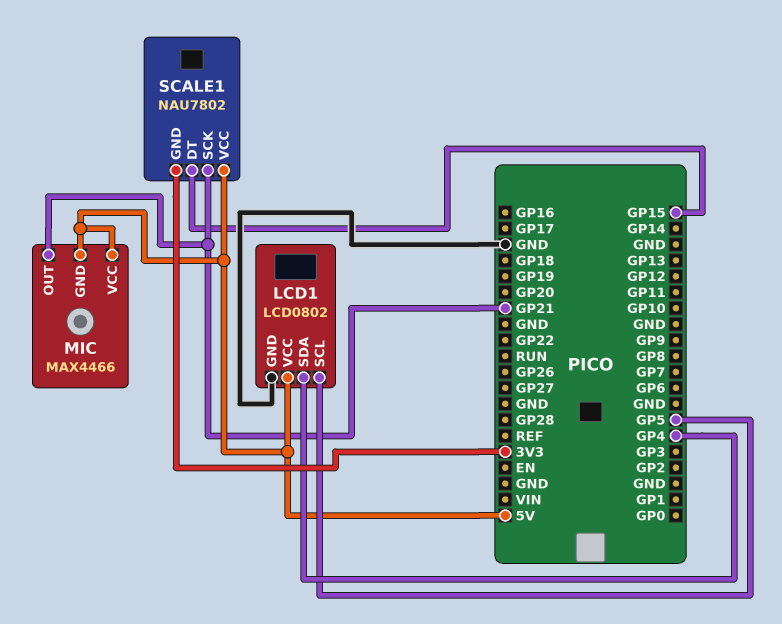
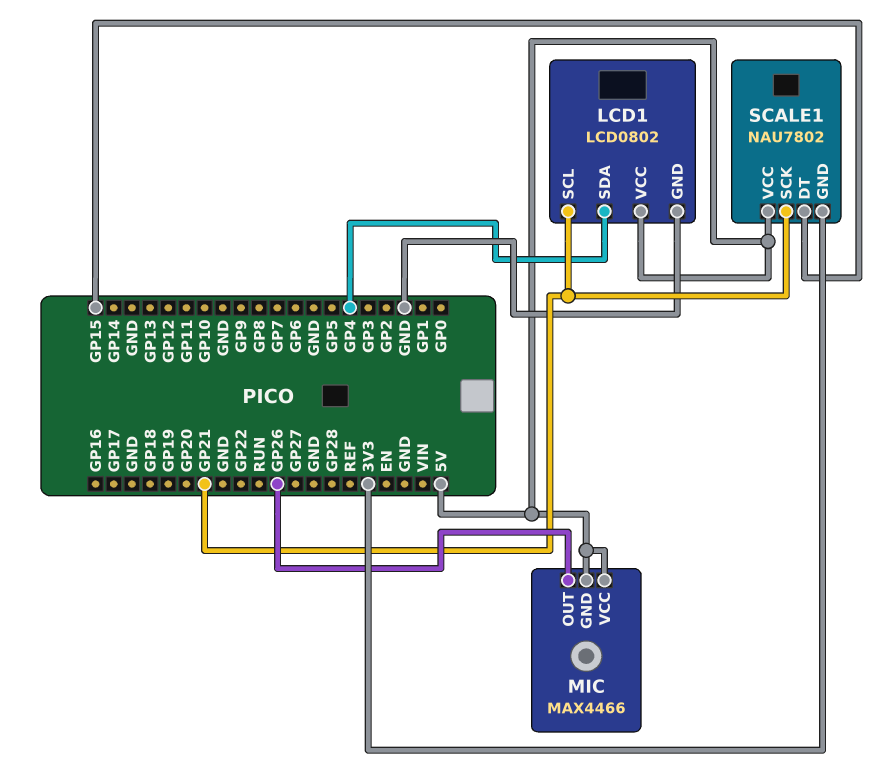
LCD1 pin SCL: GP5 -> GP21
MIC pin OUT: GP21 -> GP26

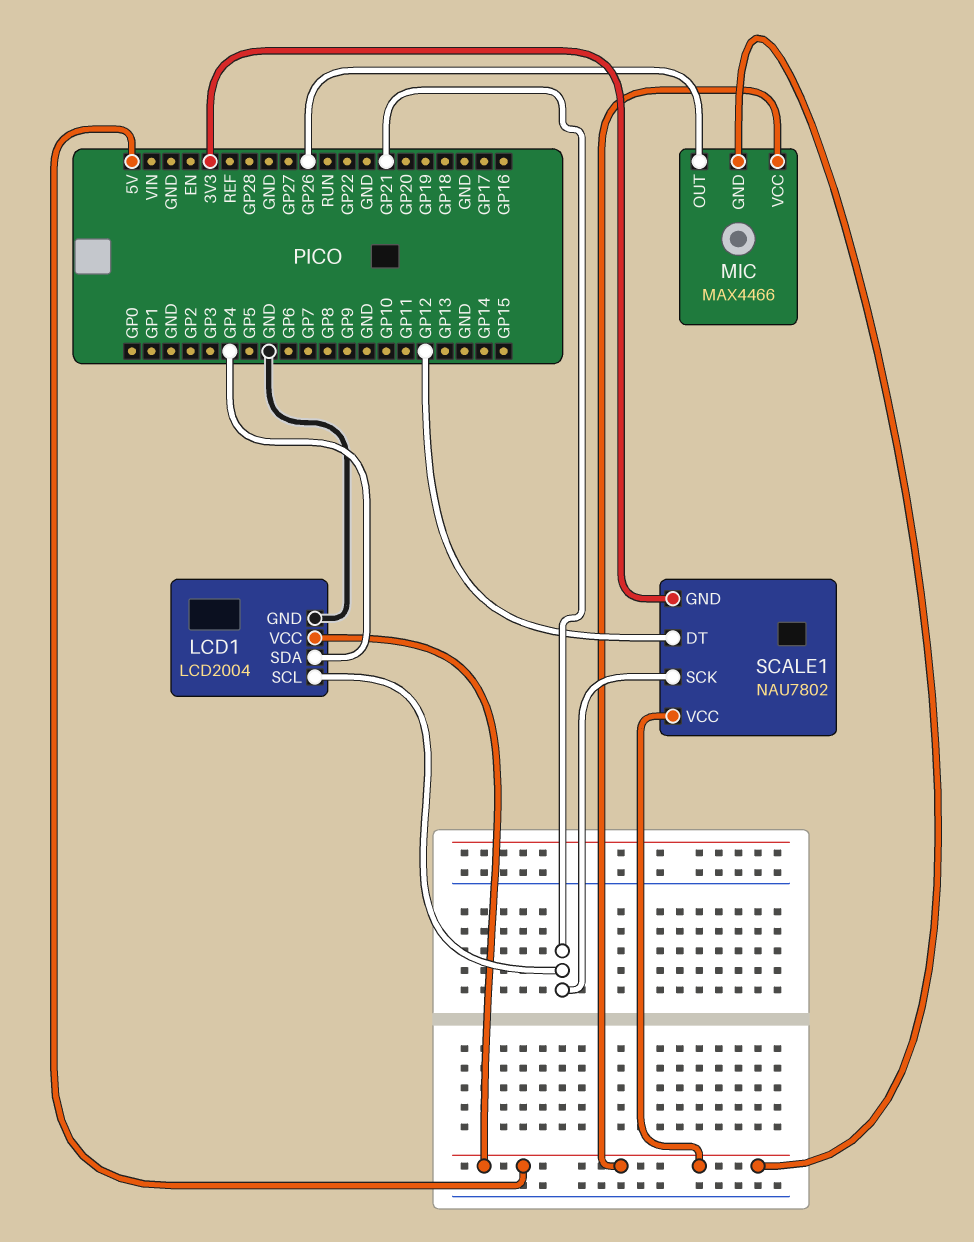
LCD1: LCD0802 -> LCD2004
SCALE1 pin DT: GP15 -> GP12

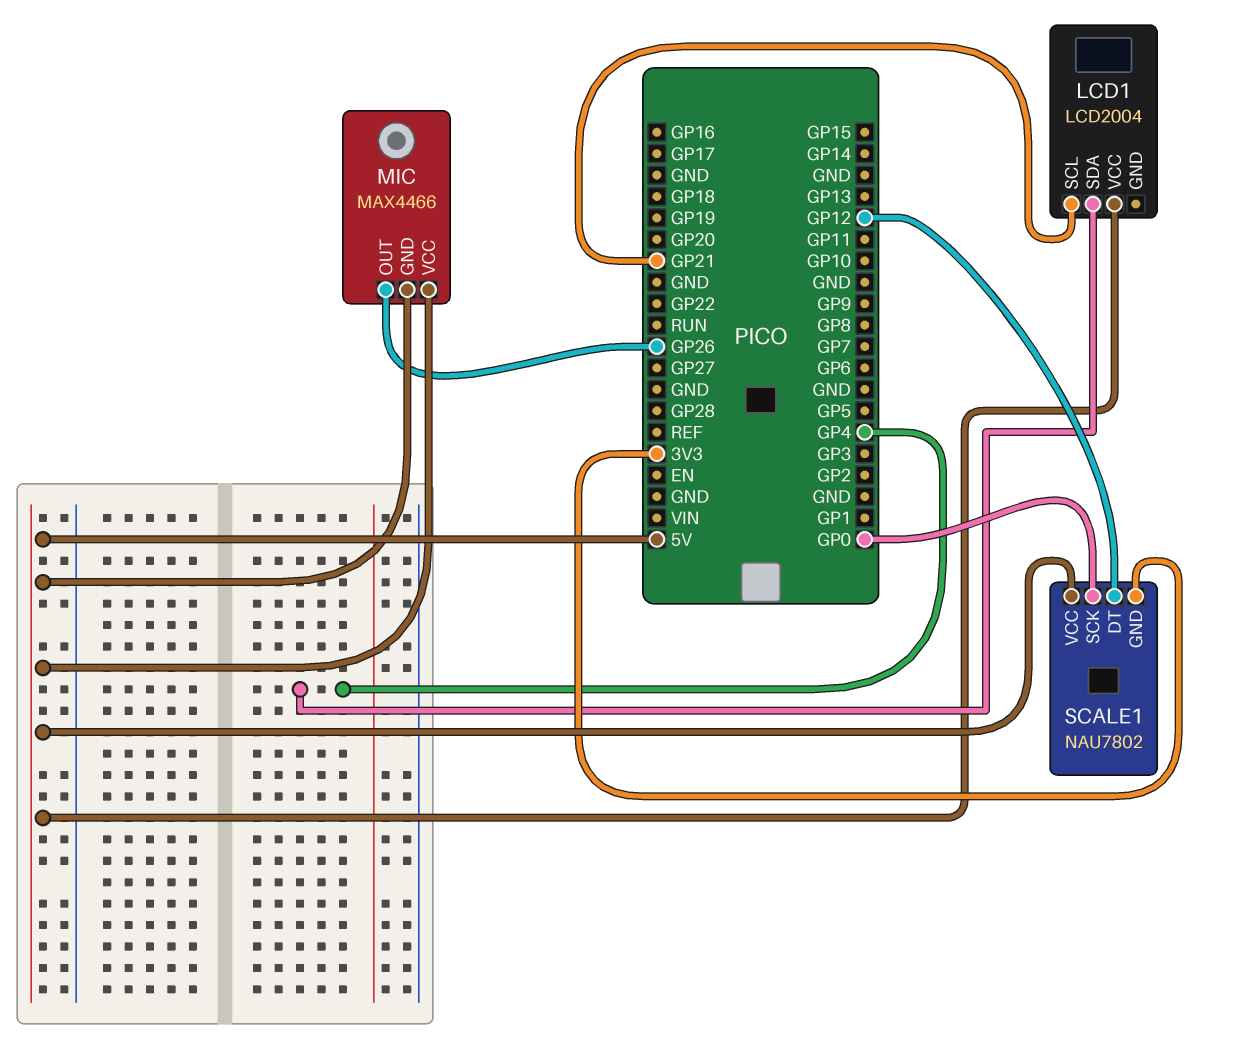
LCD1 pin GND: GND -> none
SCALE1 pin SCK: GP21 -> GP0

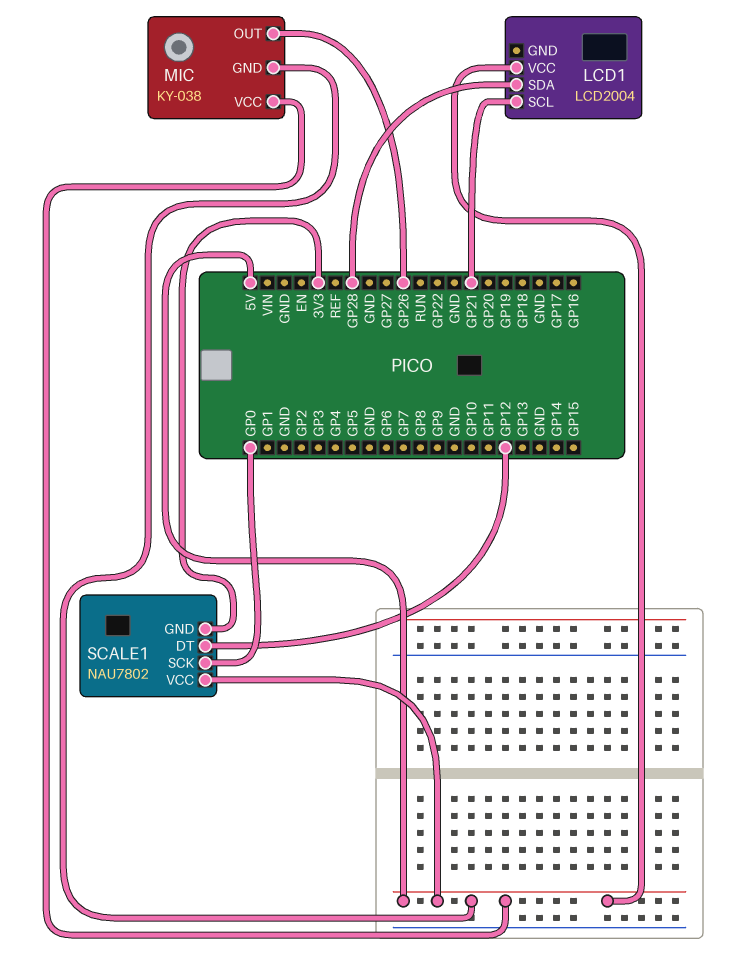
LCD1 pin SDA: GP4 -> GP28
MIC: MAX4466 -> KY-038

